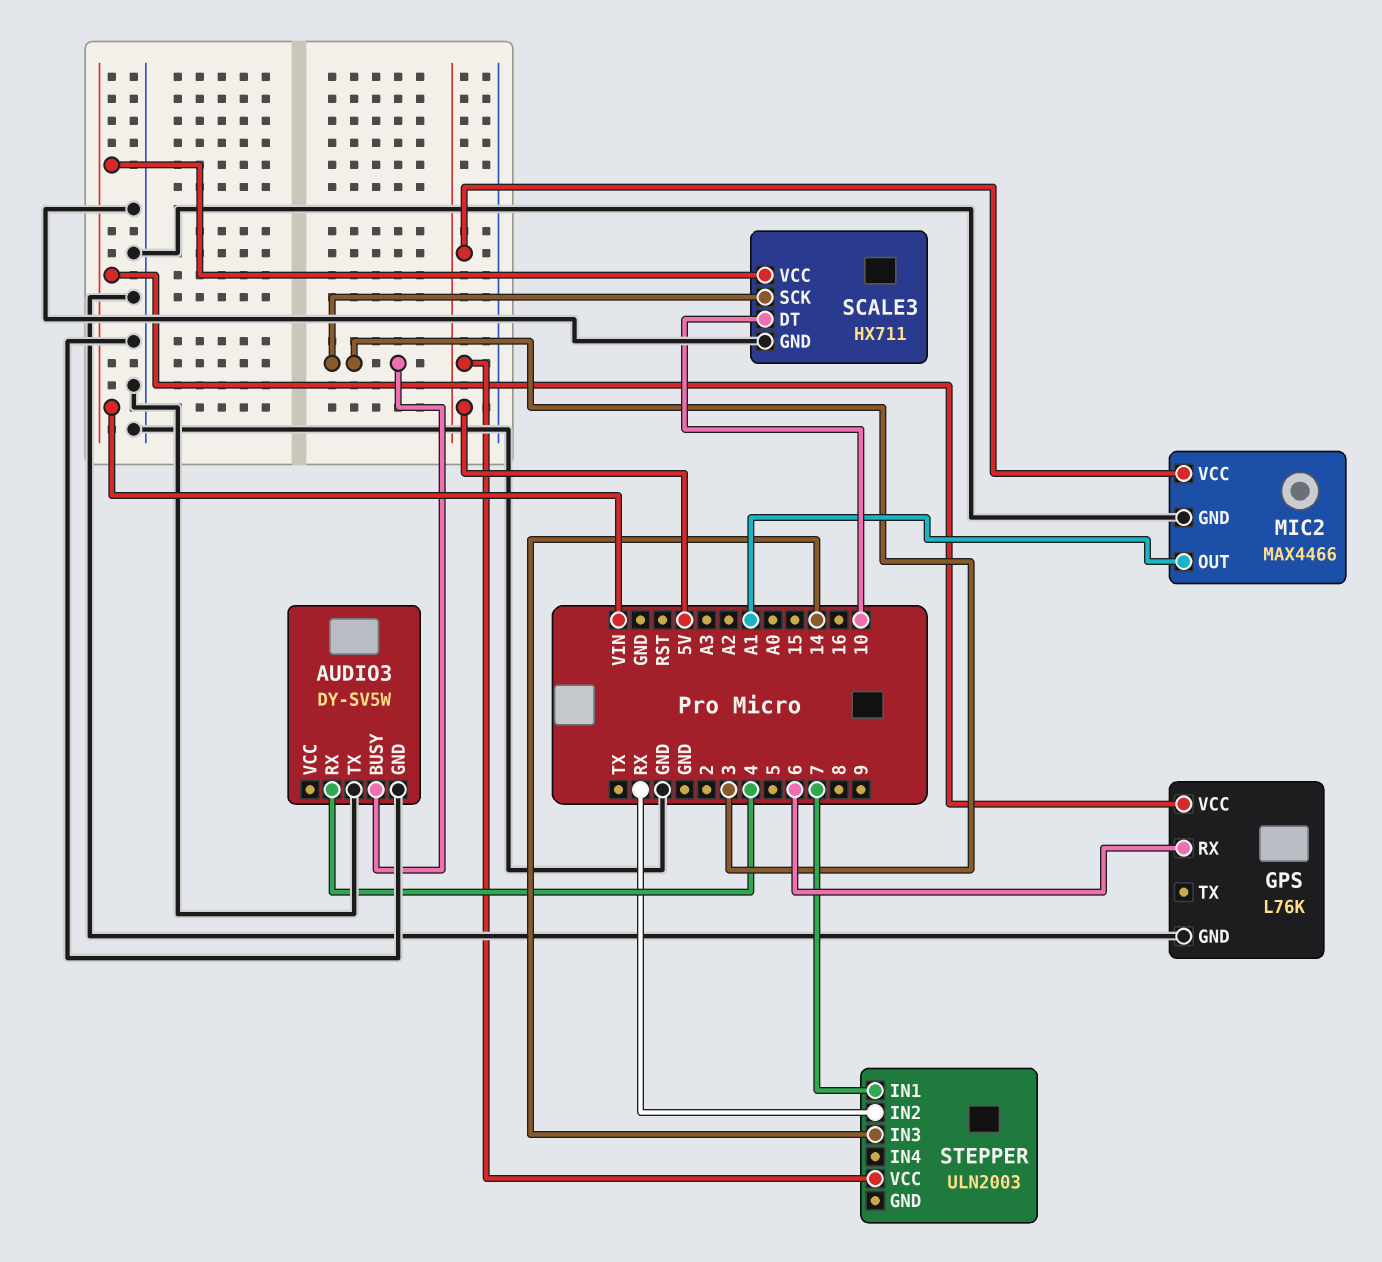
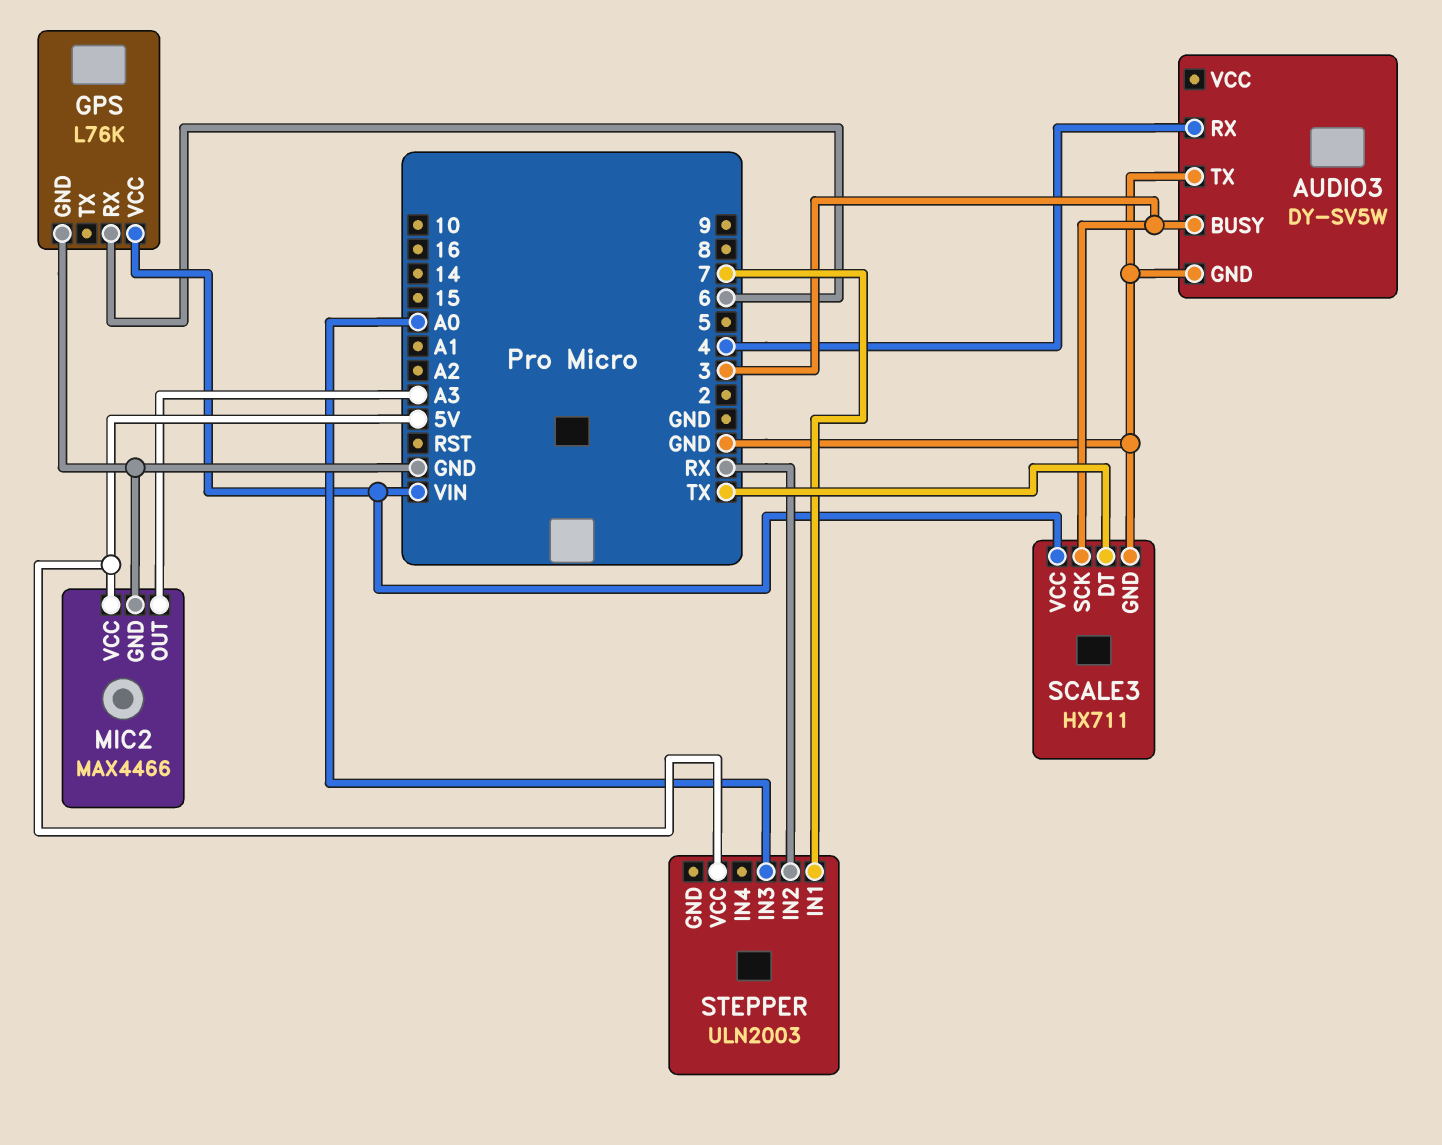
MIC2 pin OUT: A1 -> A3
SCALE3 pin DT: 10 -> TX
STEPPER pin IN3: 14 -> A0

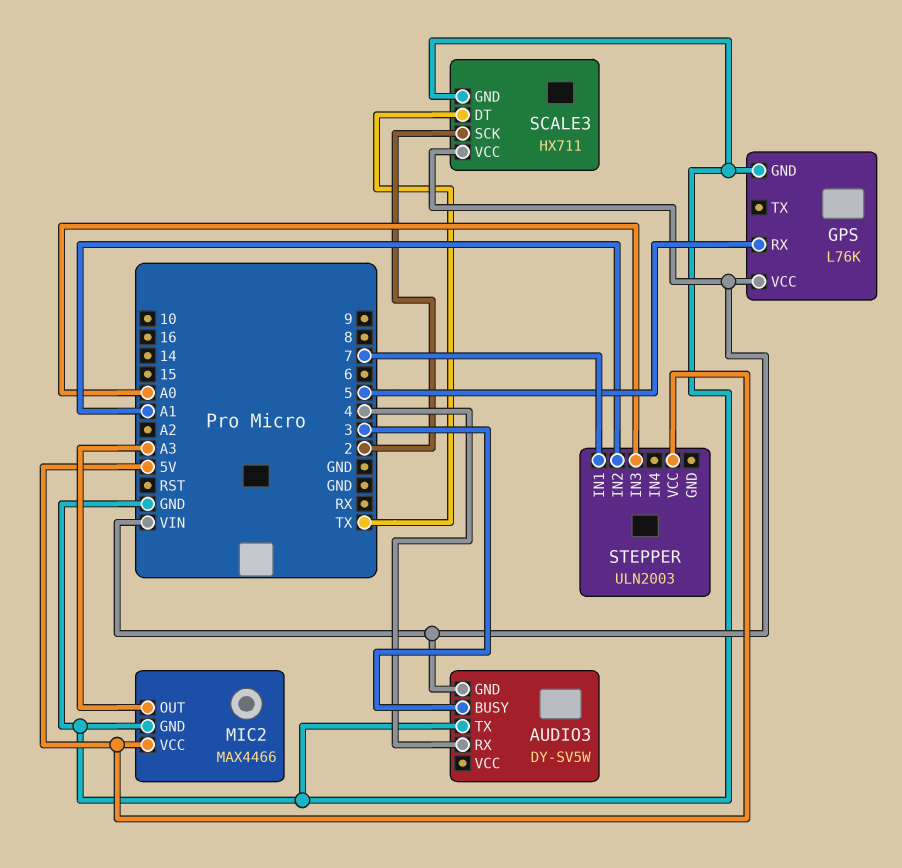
AUDIO3 pin GND: GND -> VIN
GPS pin RX: 6 -> 5
SCALE3 pin SCK: 3 -> 2
STEPPER pin IN2: RX -> A1

